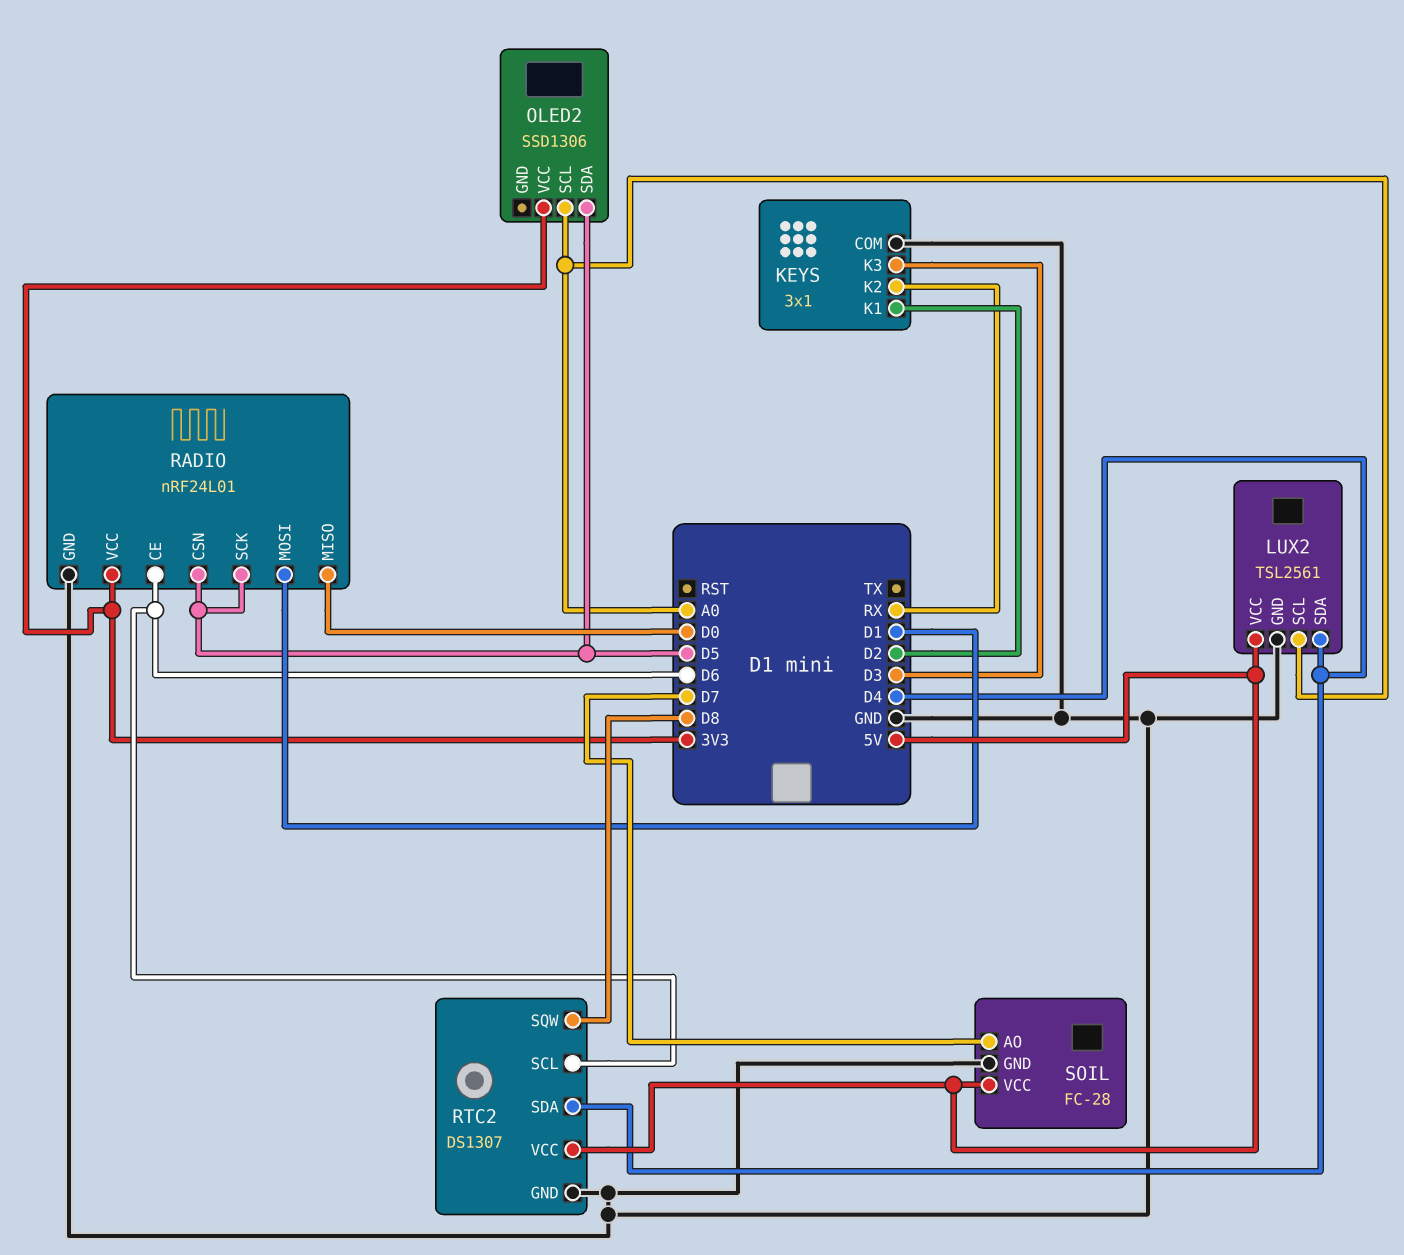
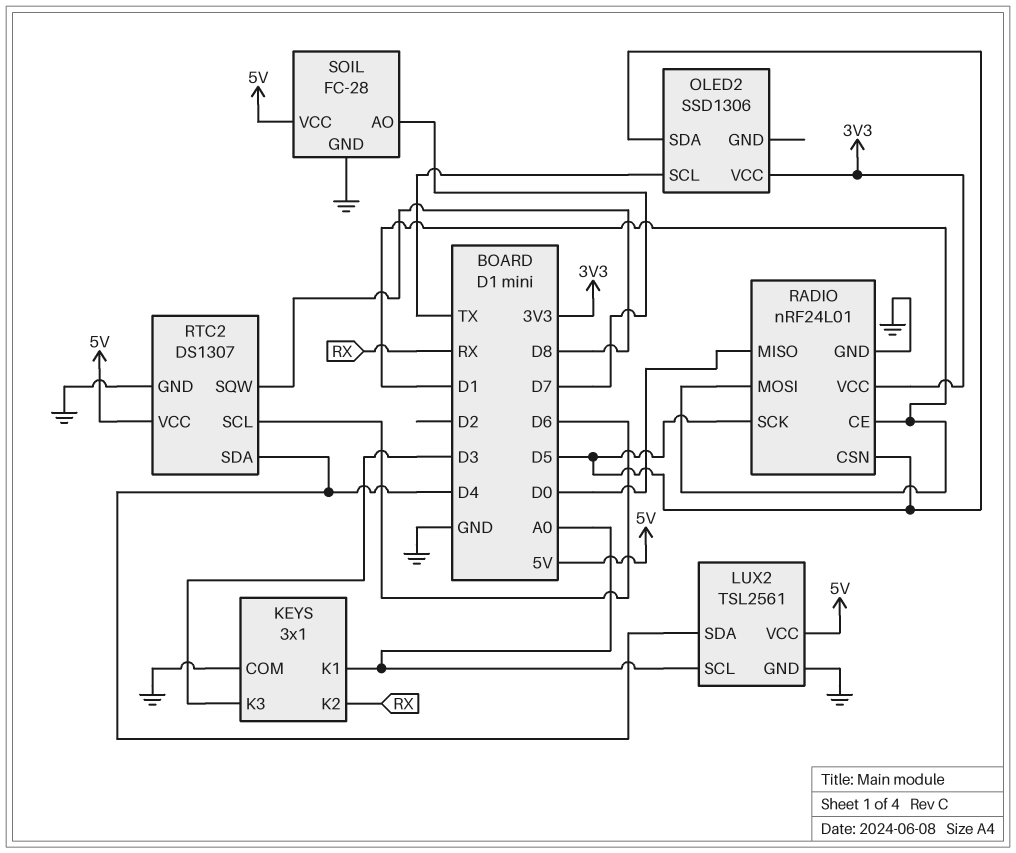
KEYS pin K1: D2 -> A0
OLED2 pin SCL: A0 -> TX
RADIO pin CE: D6 -> D1

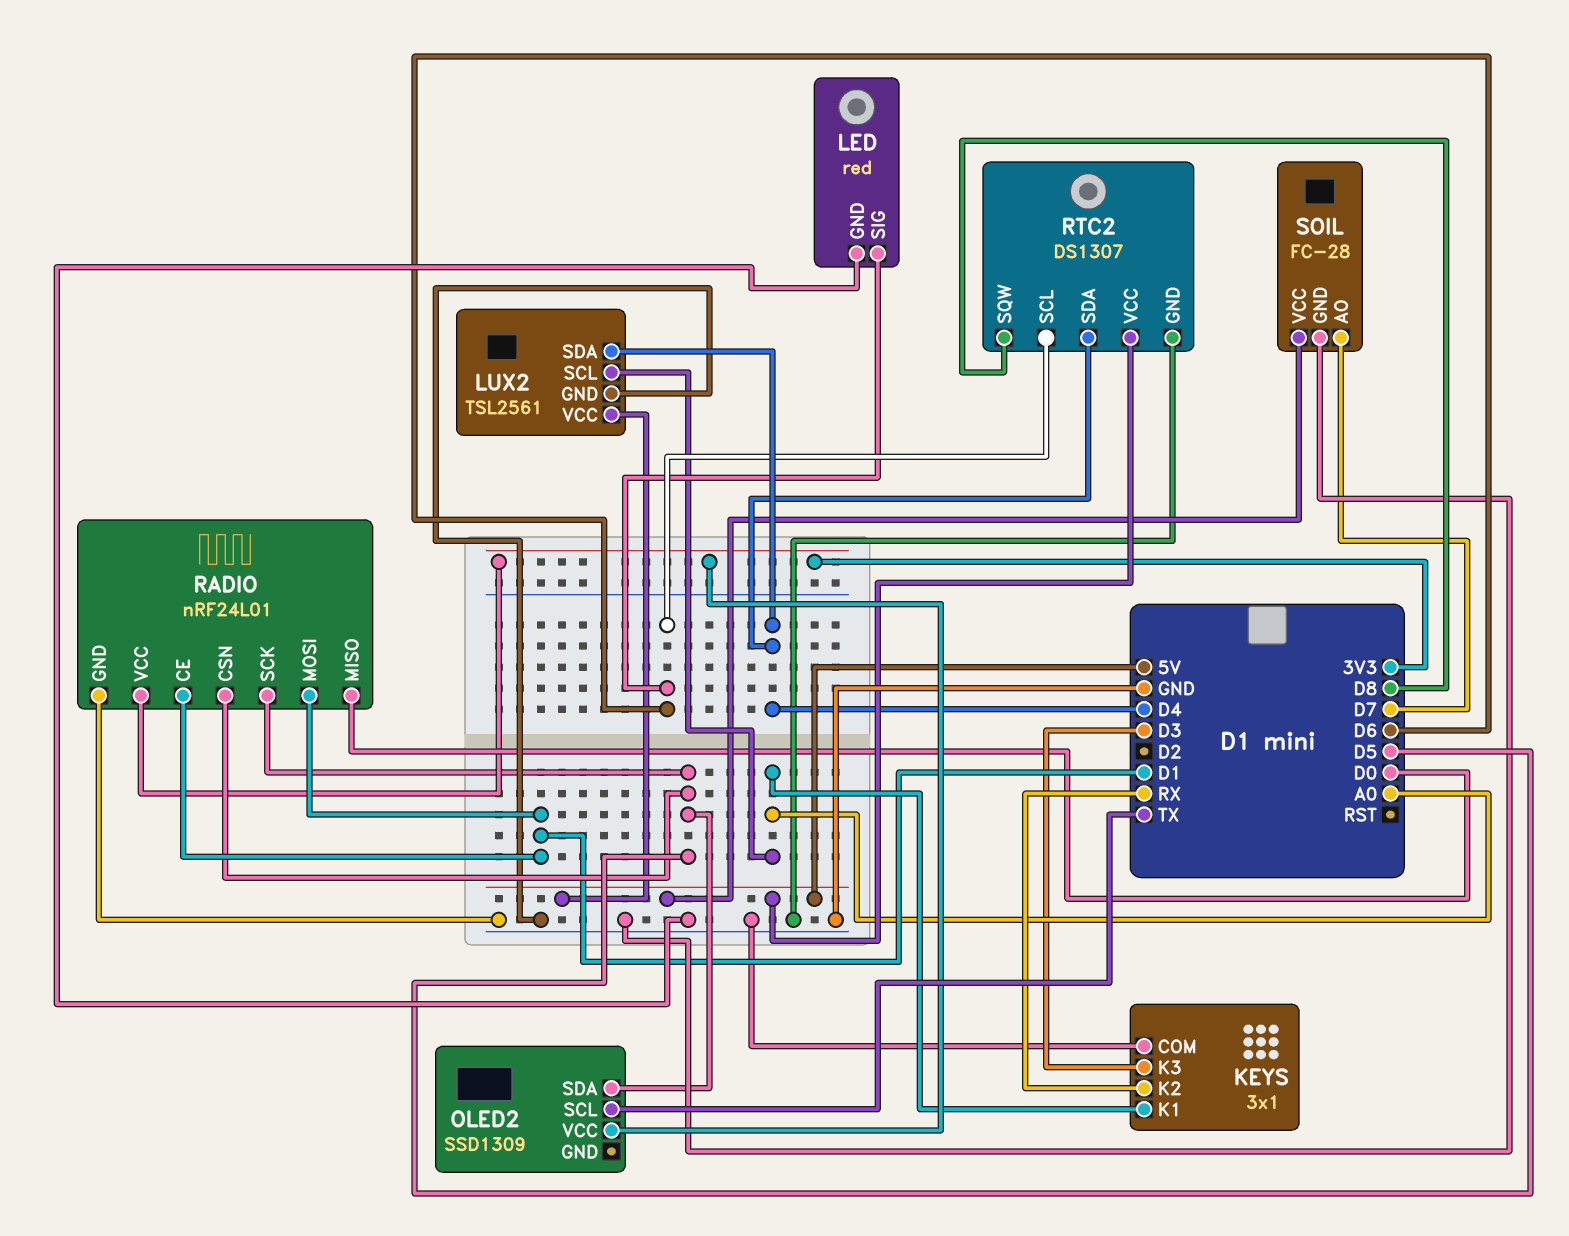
LED: none -> red
LED pin GND: none -> GND
LED pin SIG: none -> D6
OLED2: SSD1306 -> SSD1309

